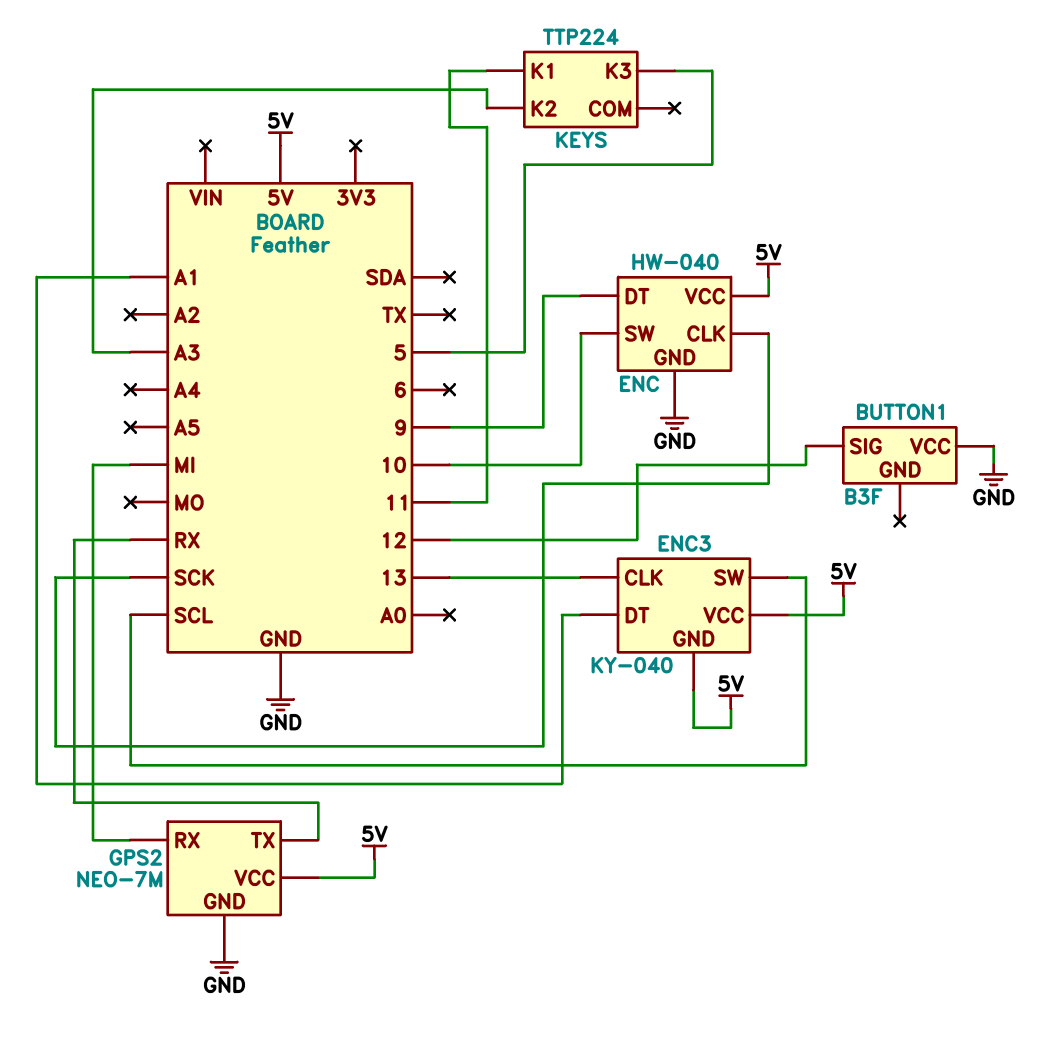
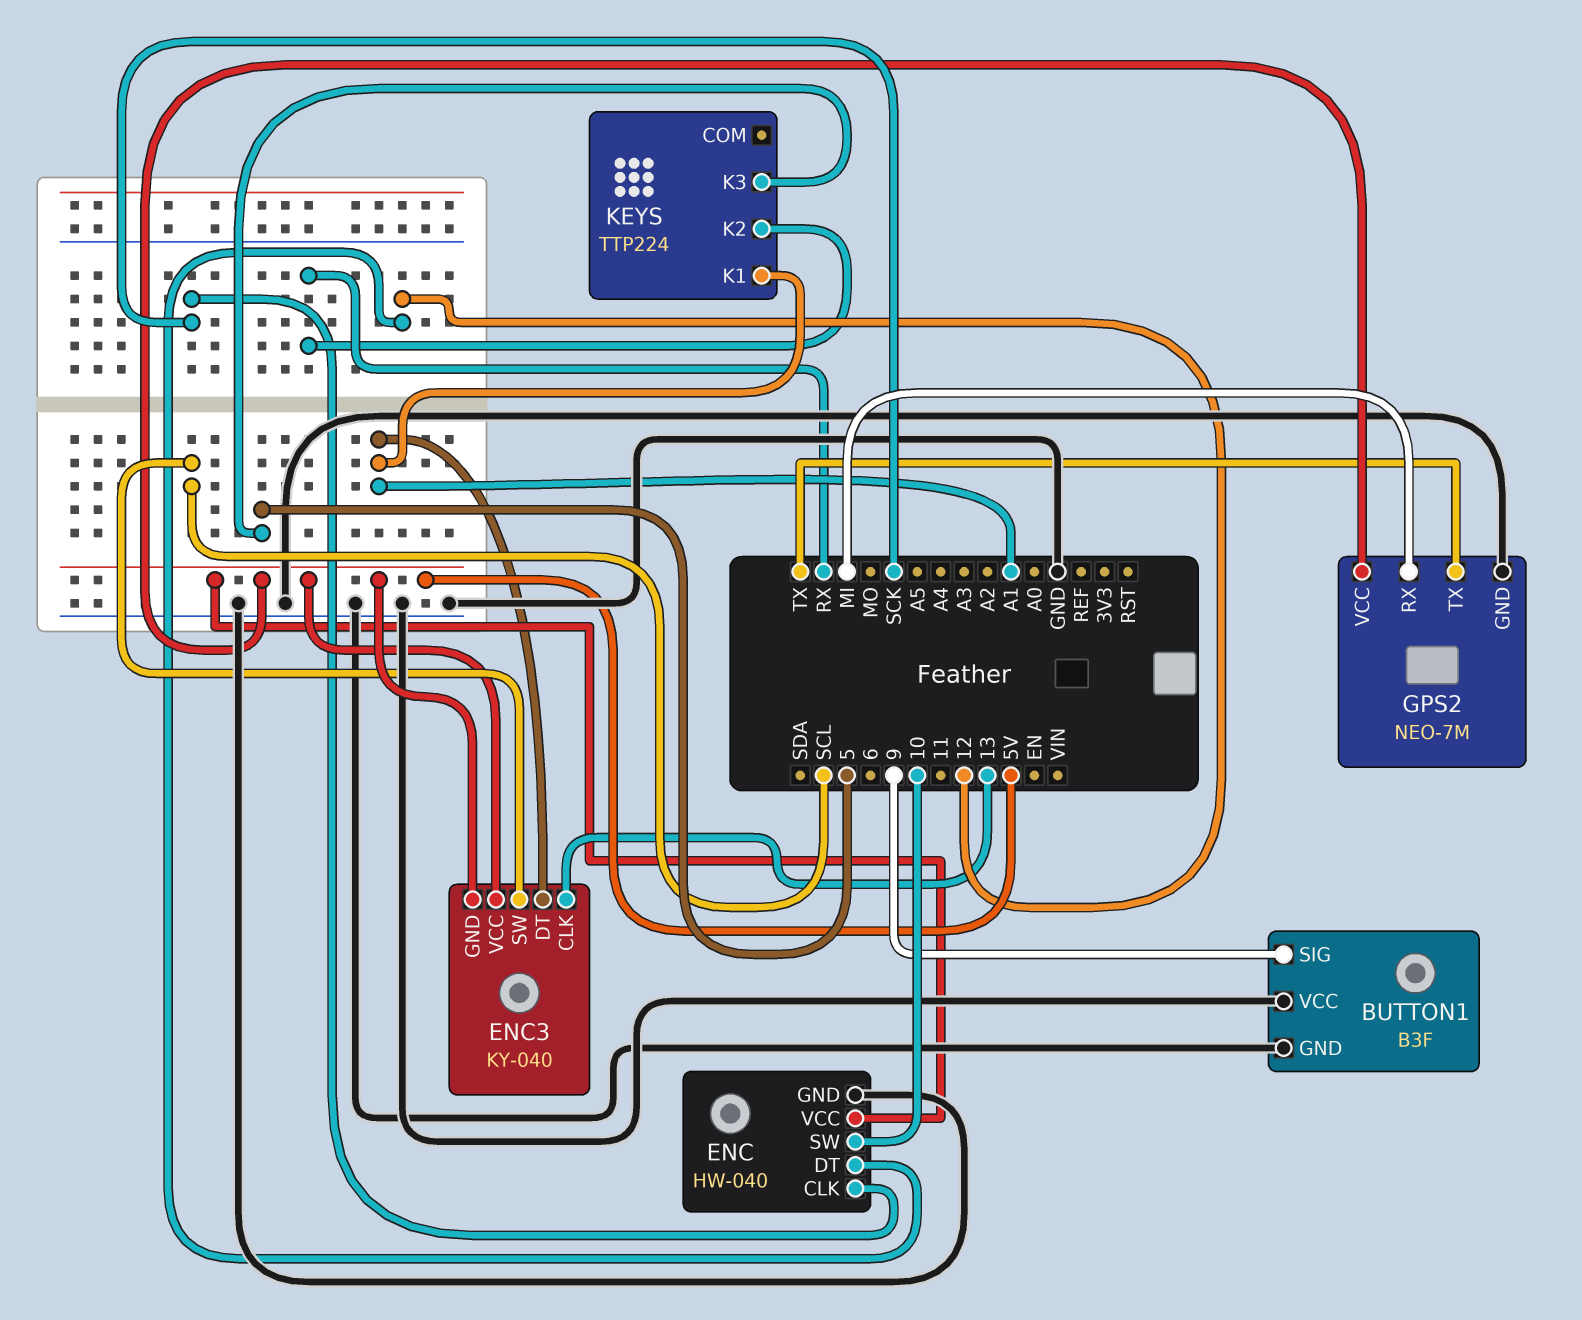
BUTTON1 pin GND: none -> GND
BUTTON1 pin SIG: 12 -> 9
ENC pin DT: 9 -> 12
GPS2 pin TX: RX -> TX
KEYS pin K1: 11 -> A1
KEYS pin K2: A3 -> RX

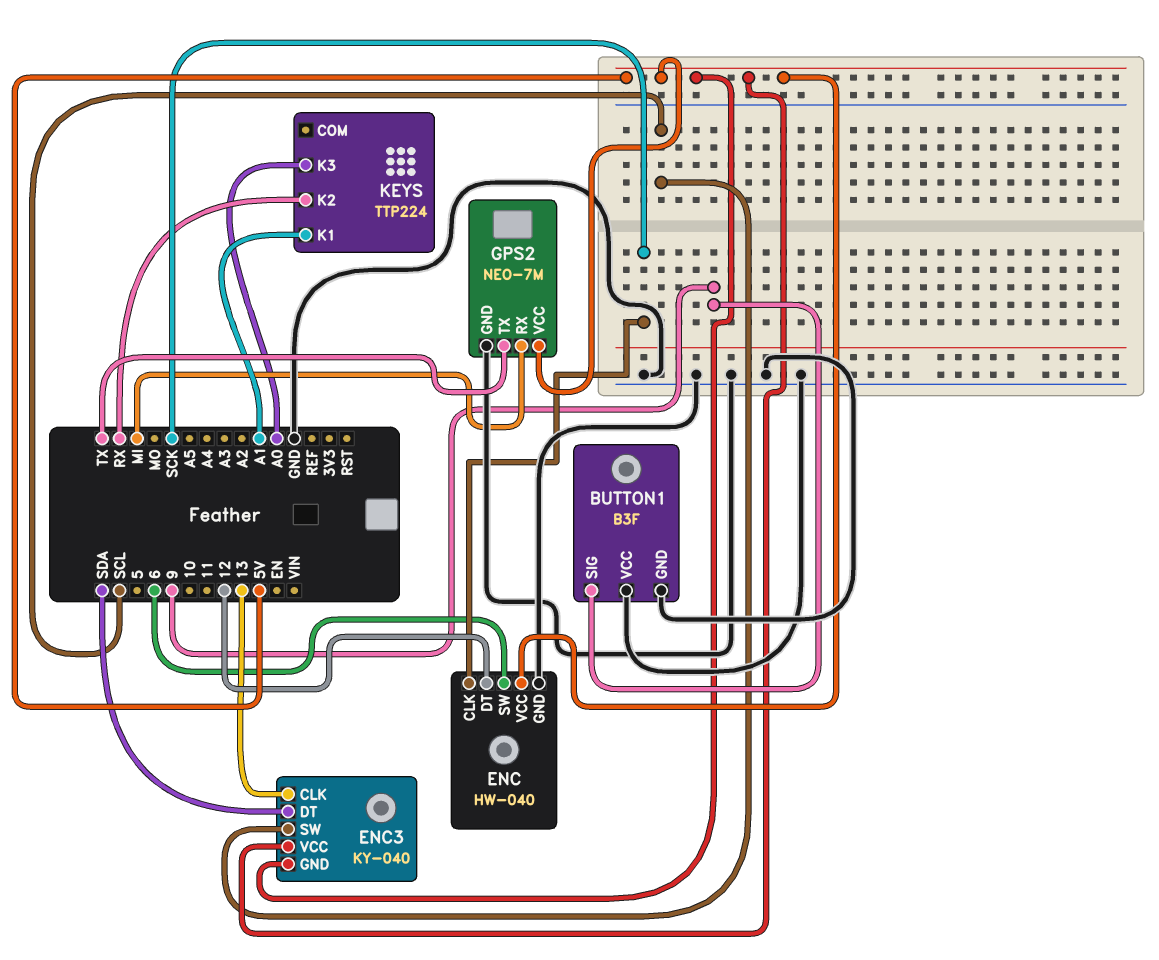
ENC pin SW: 10 -> 6
ENC3 pin DT: A1 -> SDA
KEYS pin K3: 5 -> A0

